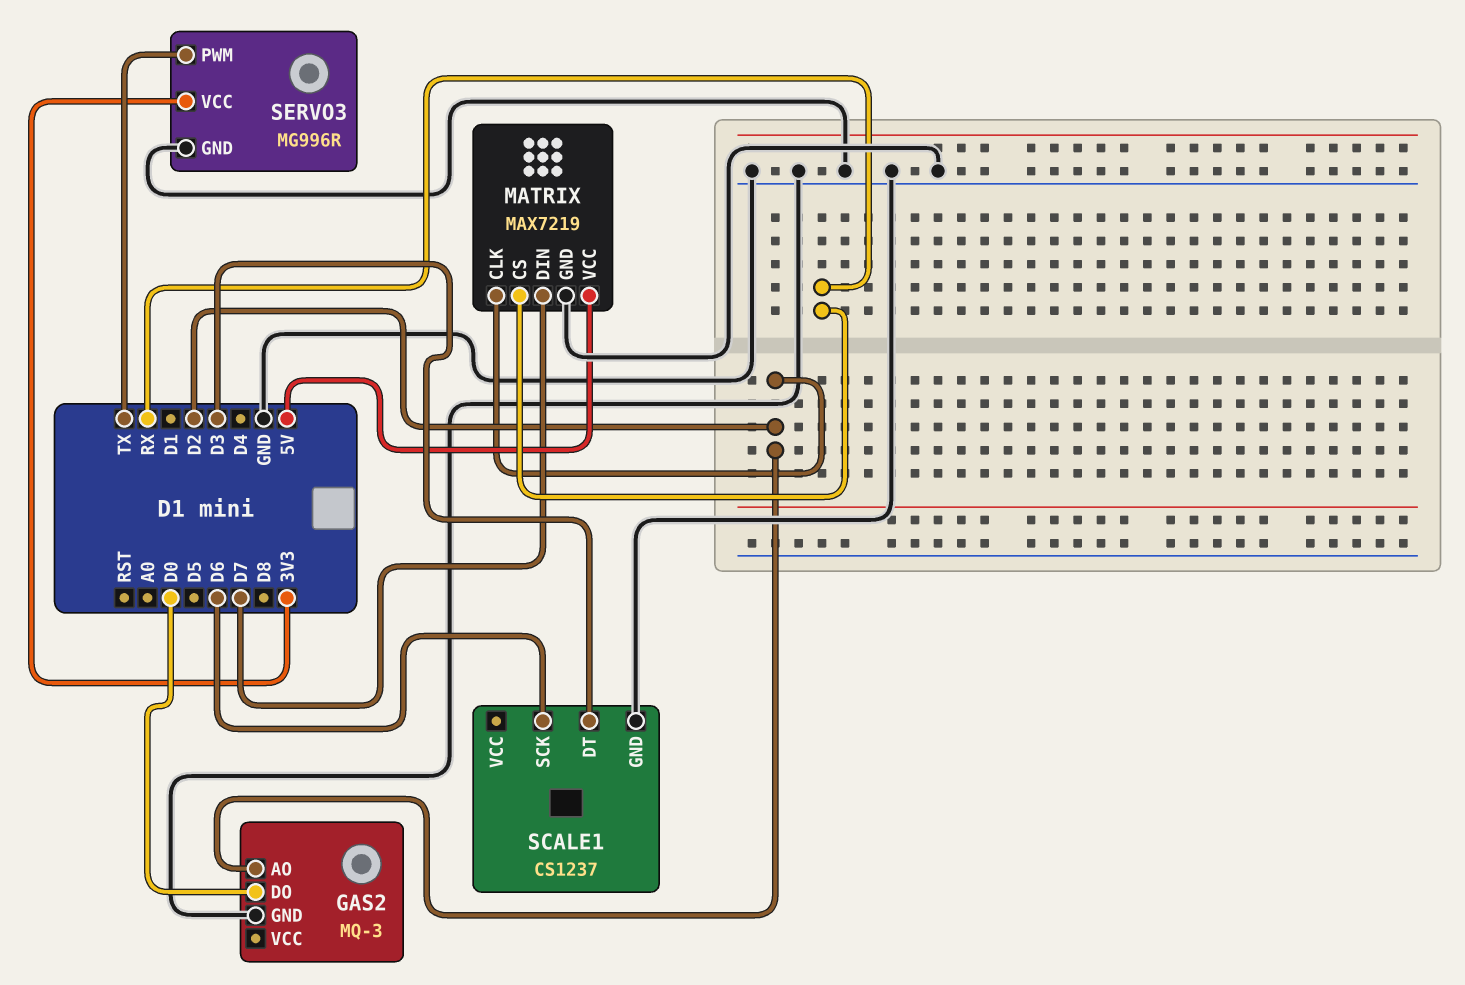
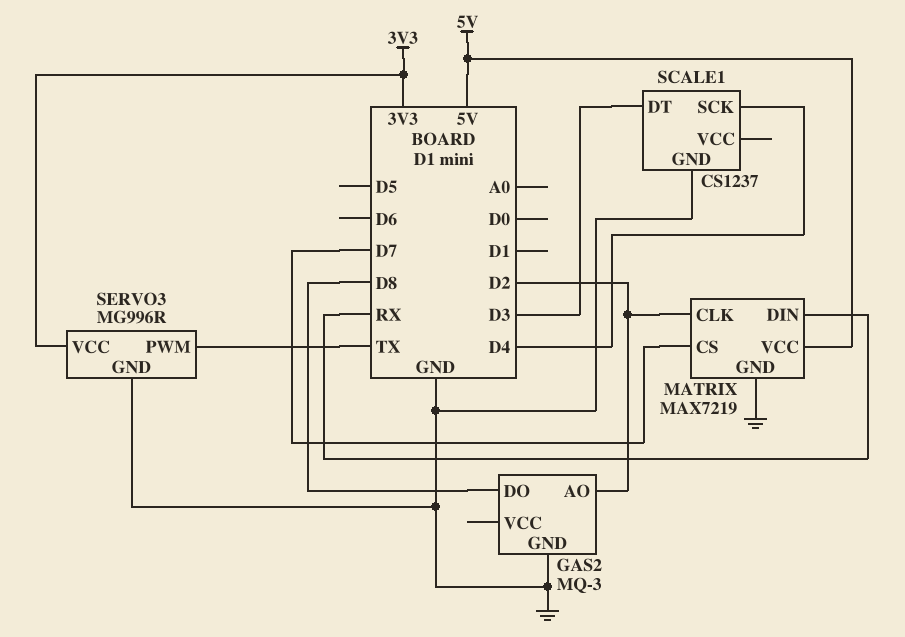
GAS2 pin DO: D0 -> D8
MATRIX pin CS: RX -> D7
MATRIX pin DIN: D7 -> RX
SCALE1 pin SCK: D6 -> D4

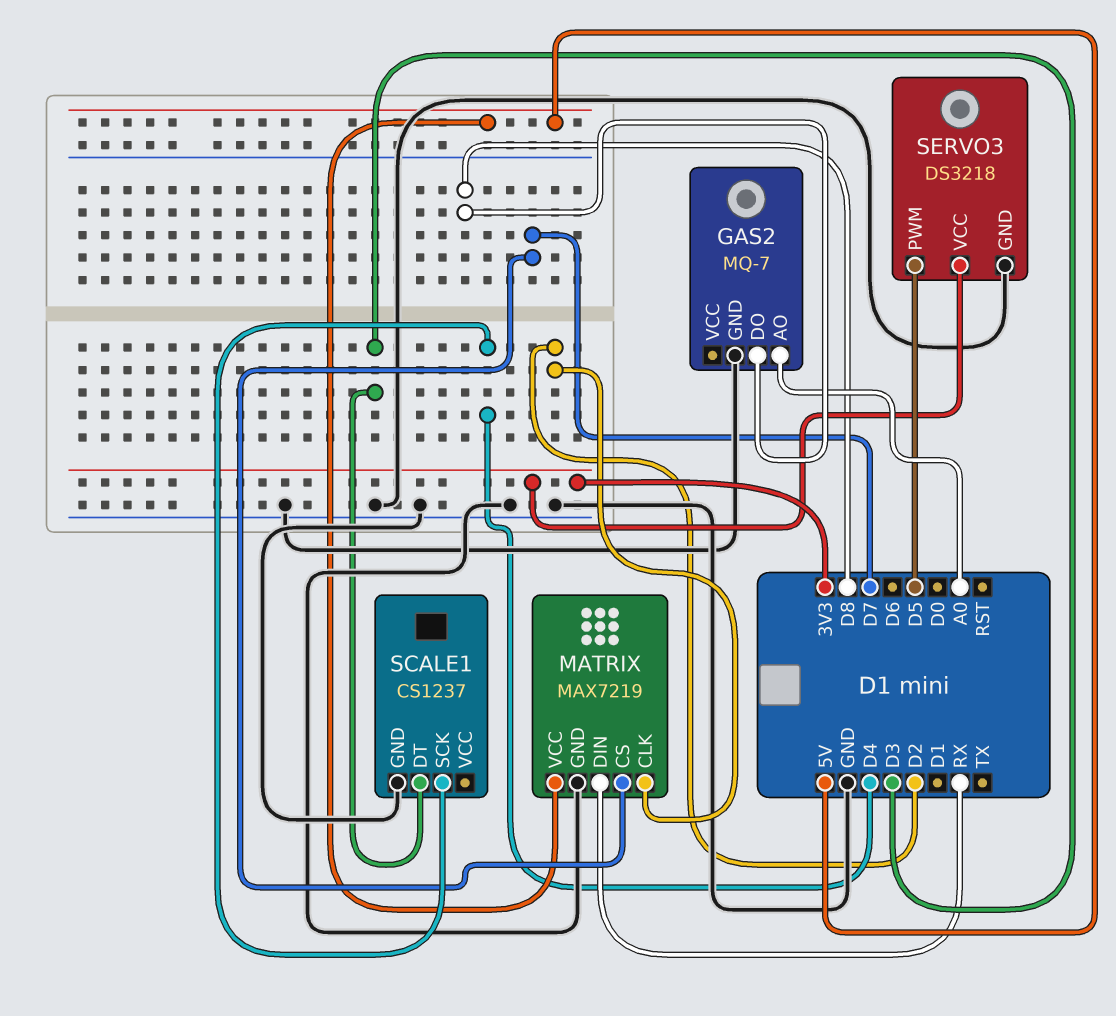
GAS2: MQ-3 -> MQ-7
GAS2 pin AO: D2 -> A0
SERVO3: MG996R -> DS3218
SERVO3 pin PWM: TX -> D5

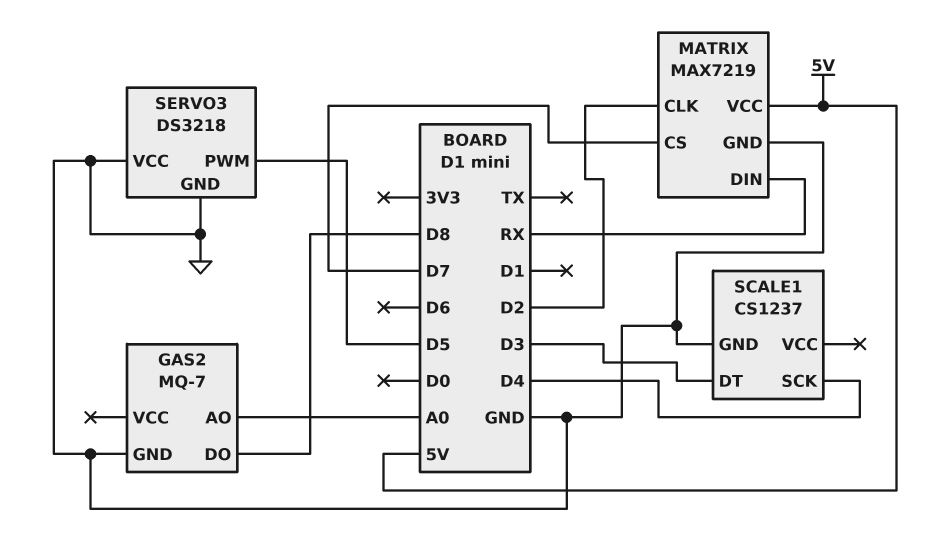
SERVO3 pin VCC: 3V3 -> GND

